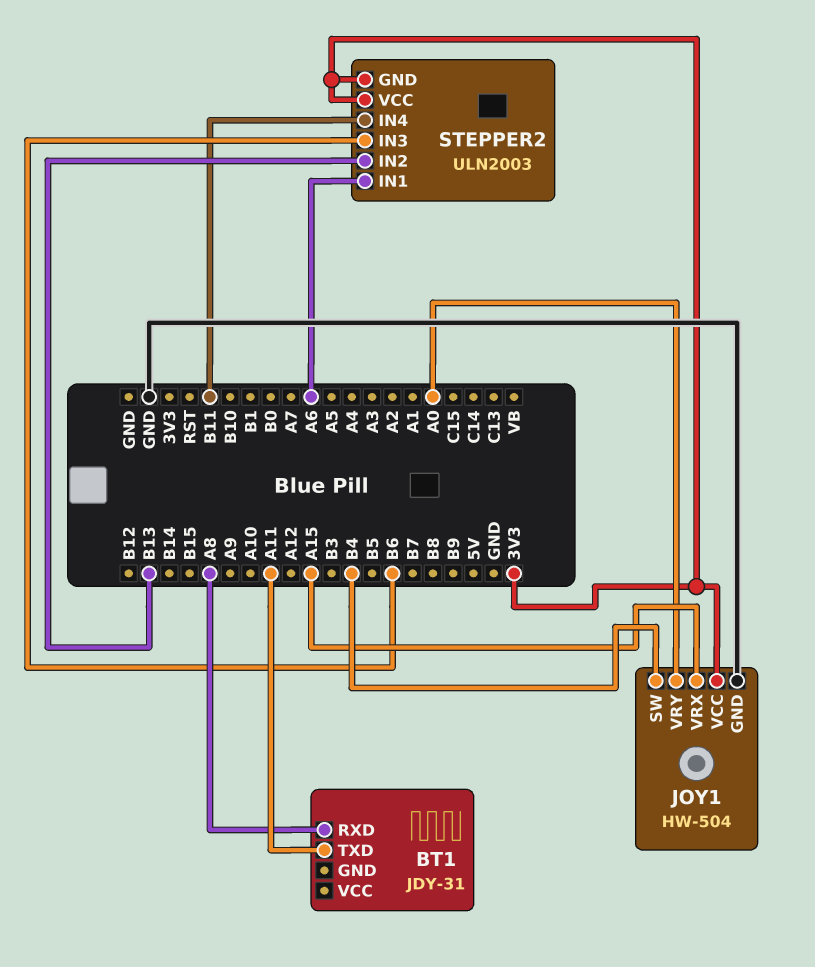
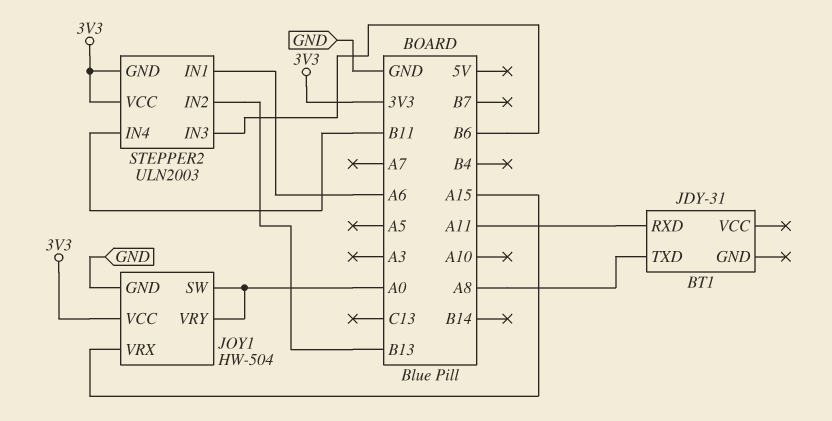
BT1 pin RXD: A8 -> A11
BT1 pin TXD: A11 -> A8
JOY1 pin SW: B4 -> A0

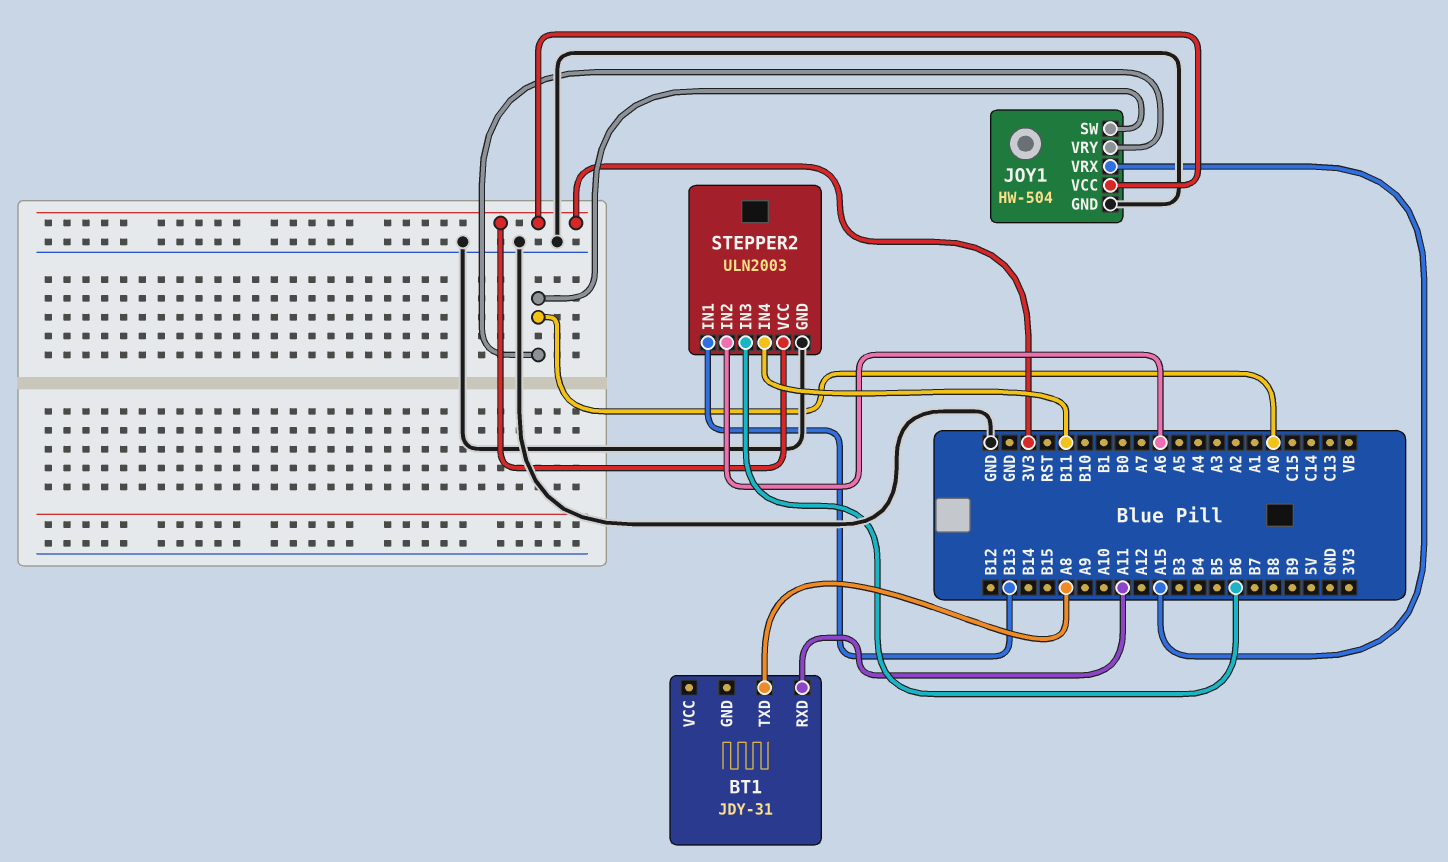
STEPPER2 pin GND: 3V3 -> GND
STEPPER2 pin IN1: A6 -> B13
STEPPER2 pin IN2: B13 -> A6

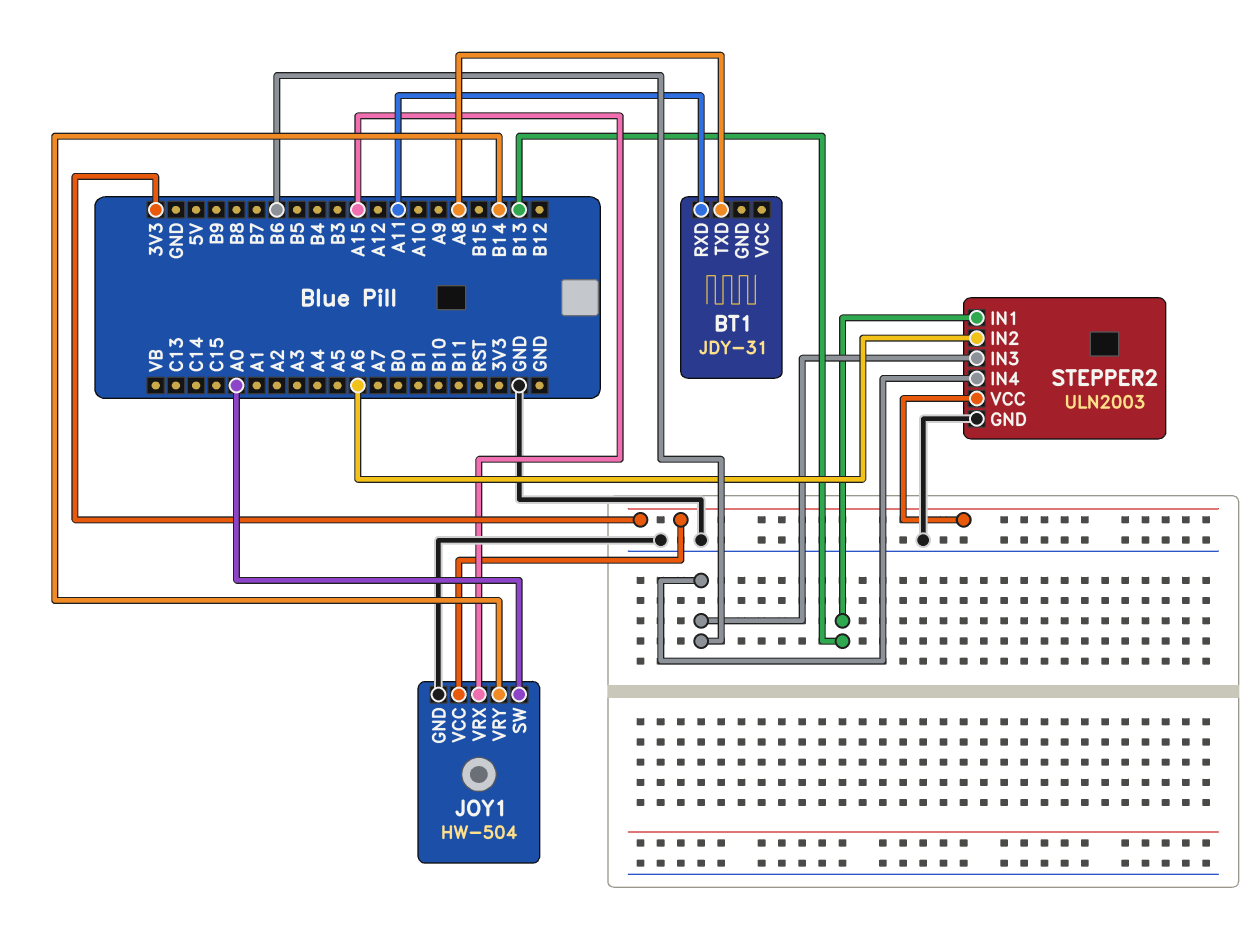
JOY1 pin VRY: A0 -> B14
STEPPER2 pin IN4: B11 -> B6

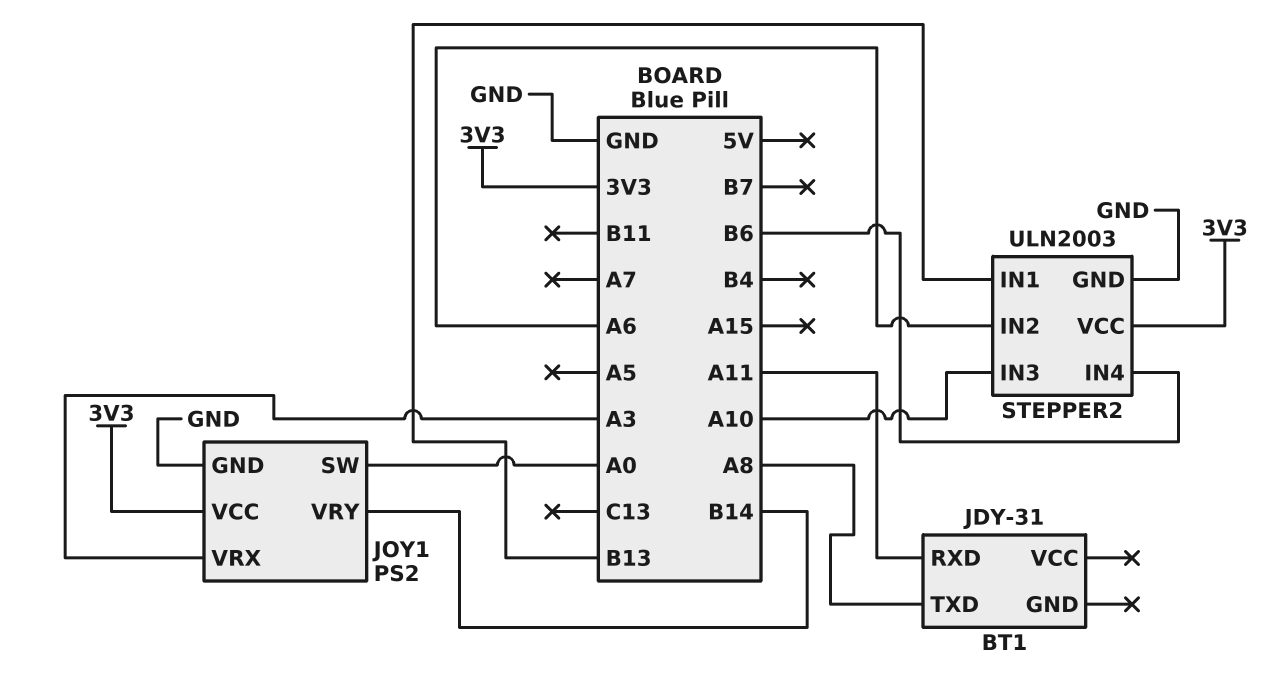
JOY1: HW-504 -> PS2
JOY1 pin VRX: A15 -> A3
STEPPER2 pin IN3: B6 -> A10

